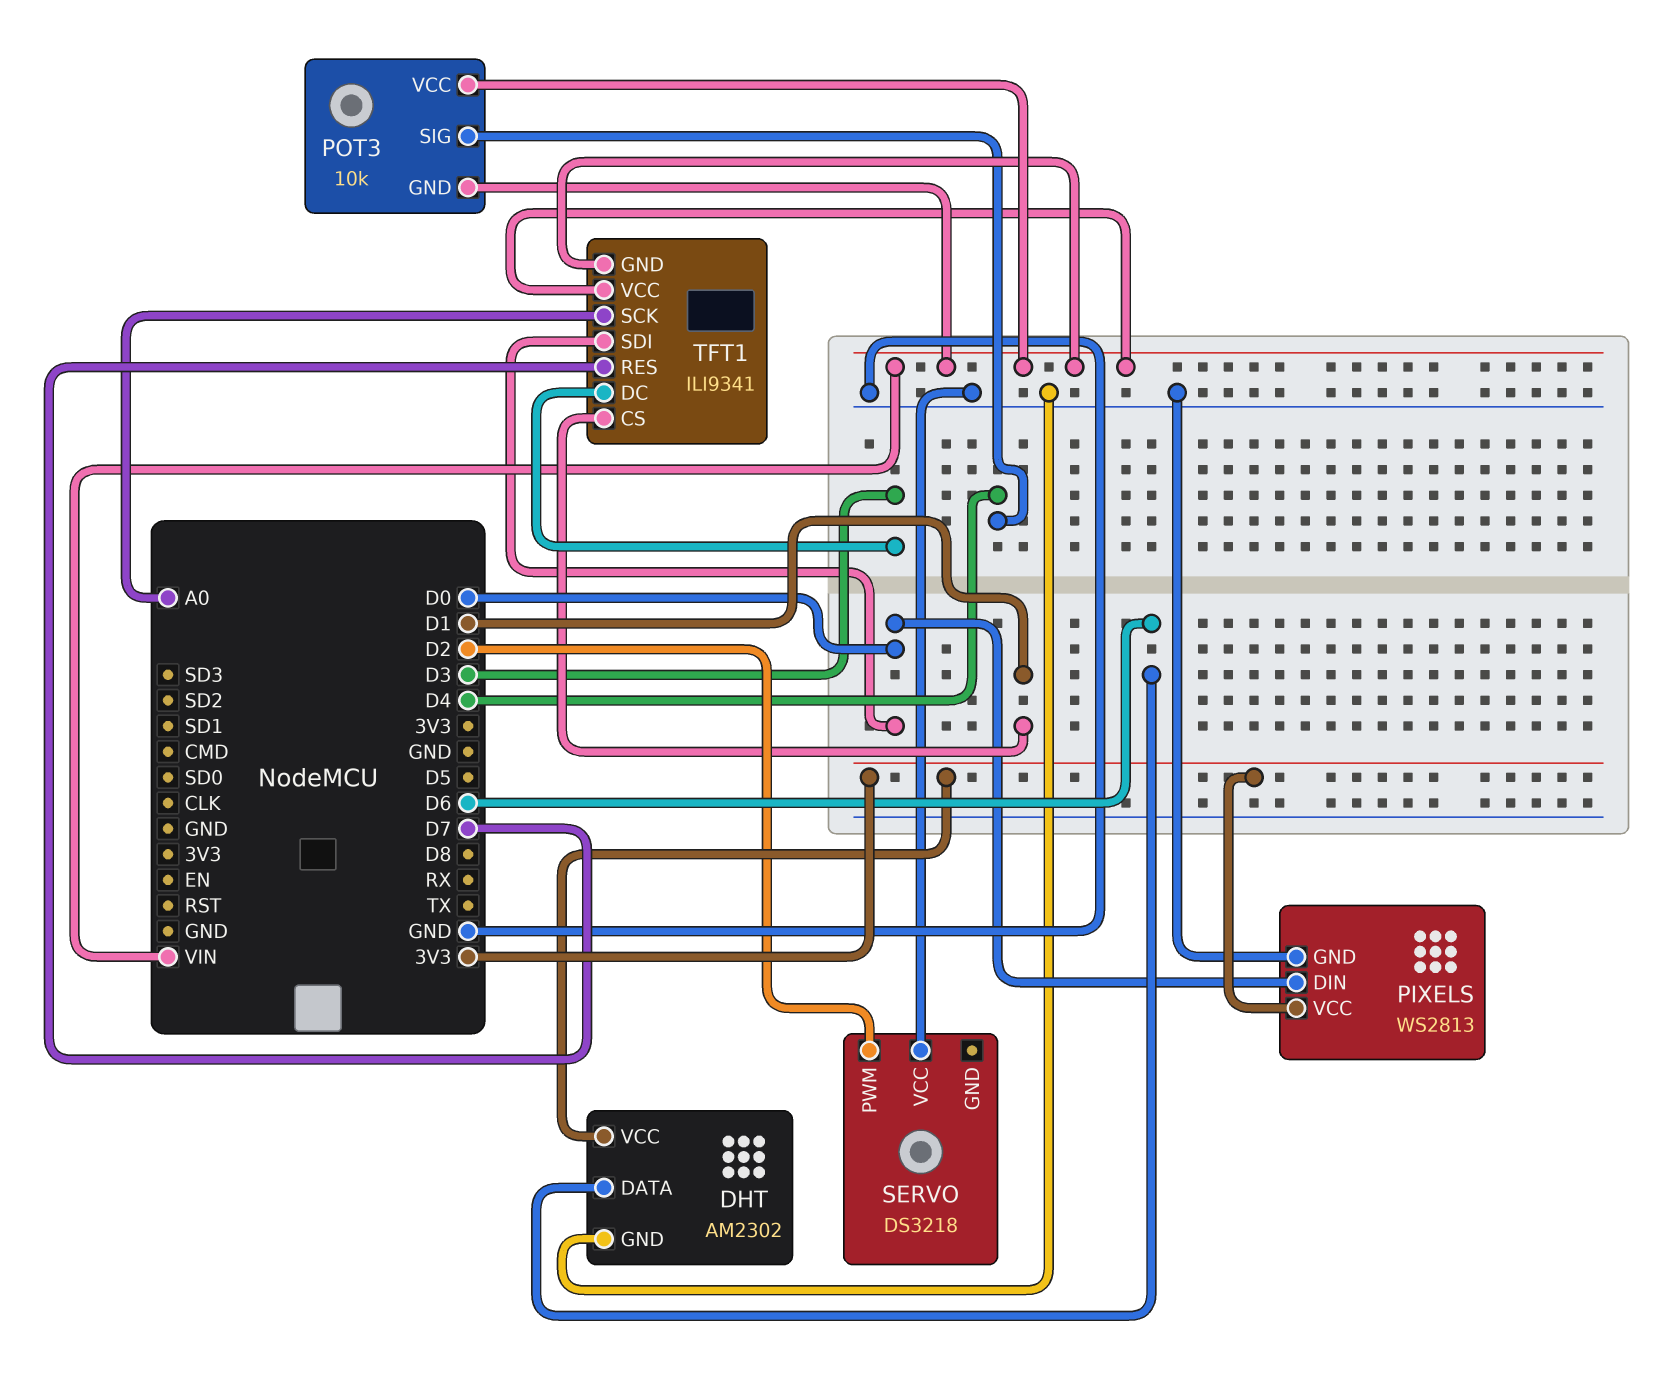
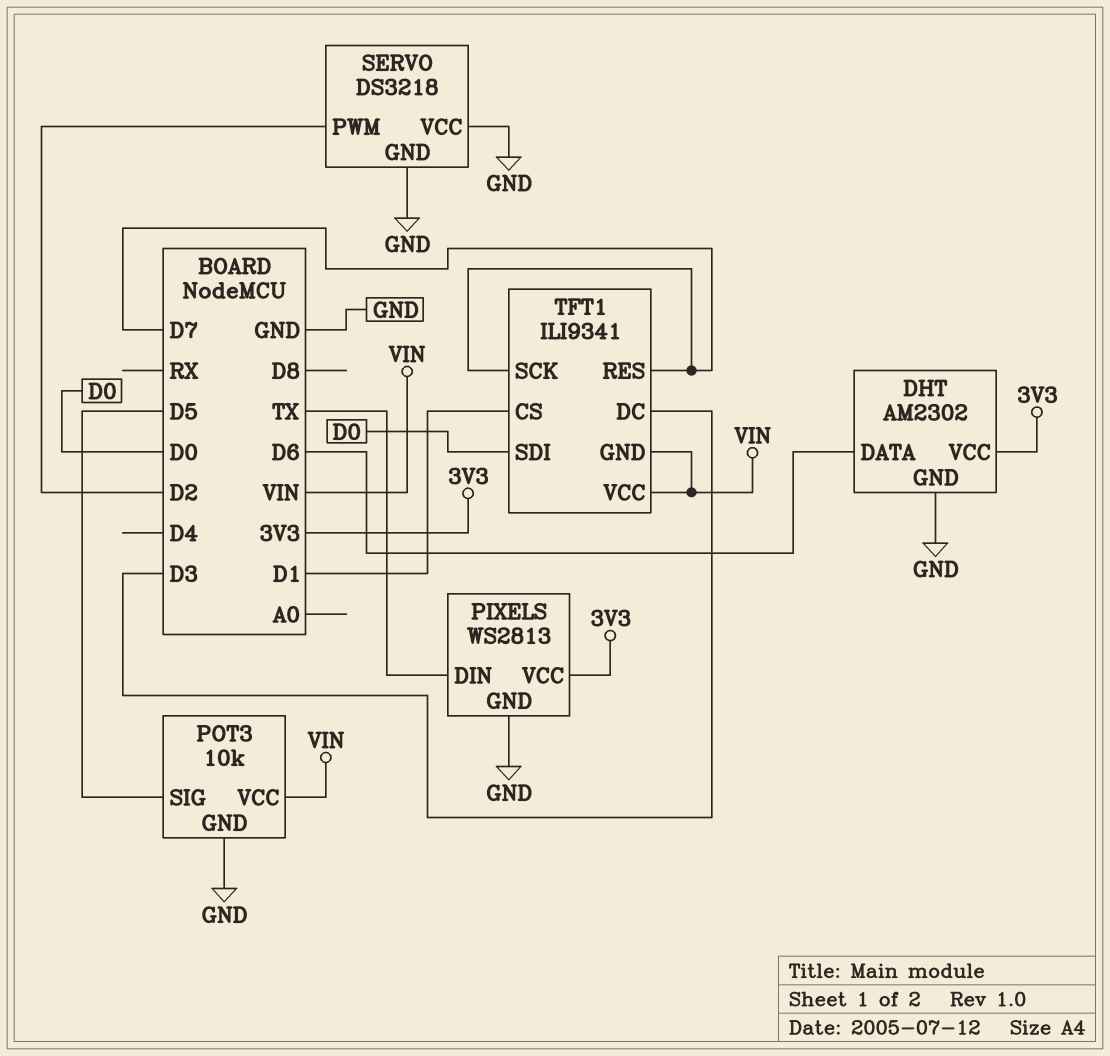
PIXELS pin DIN: D0 -> TX
POT3 pin GND: VIN -> GND
POT3 pin SIG: D4 -> D5
SERVO pin GND: none -> GND
TFT1 pin SCK: A0 -> D7

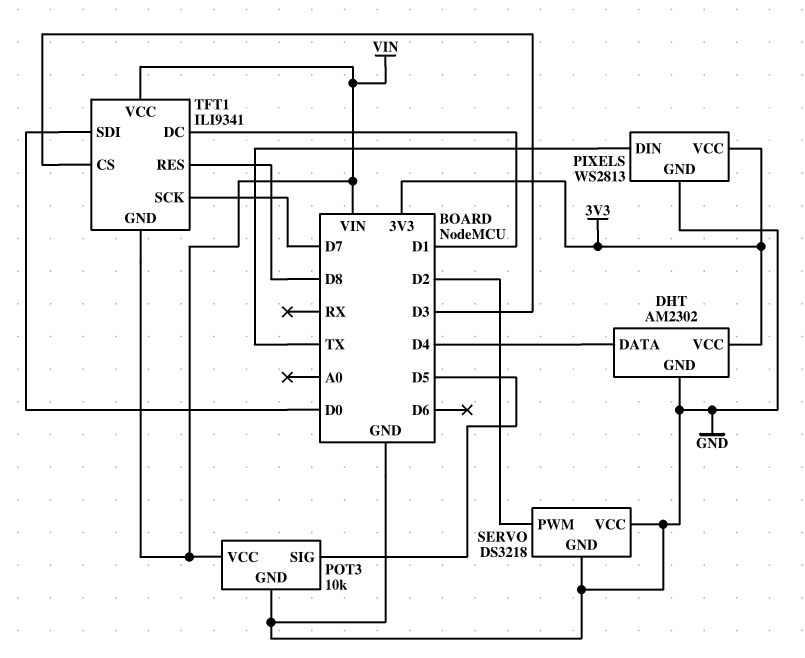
DHT pin DATA: D6 -> D4
TFT1 pin CS: D1 -> D3
TFT1 pin DC: D3 -> D1
TFT1 pin RES: D7 -> D8

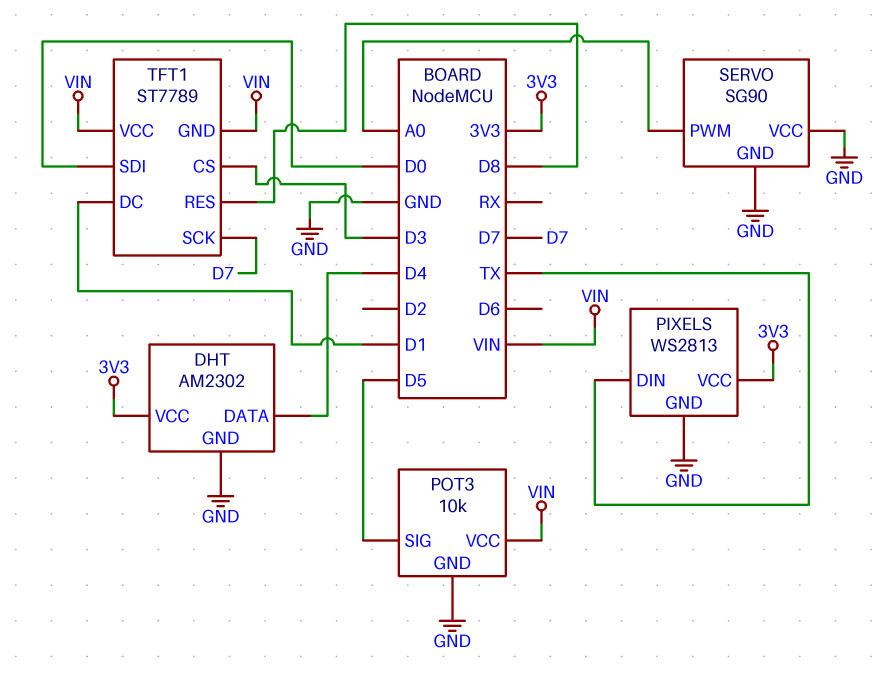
SERVO: DS3218 -> SG90
SERVO pin PWM: D2 -> A0
TFT1: ILI9341 -> ST7789

